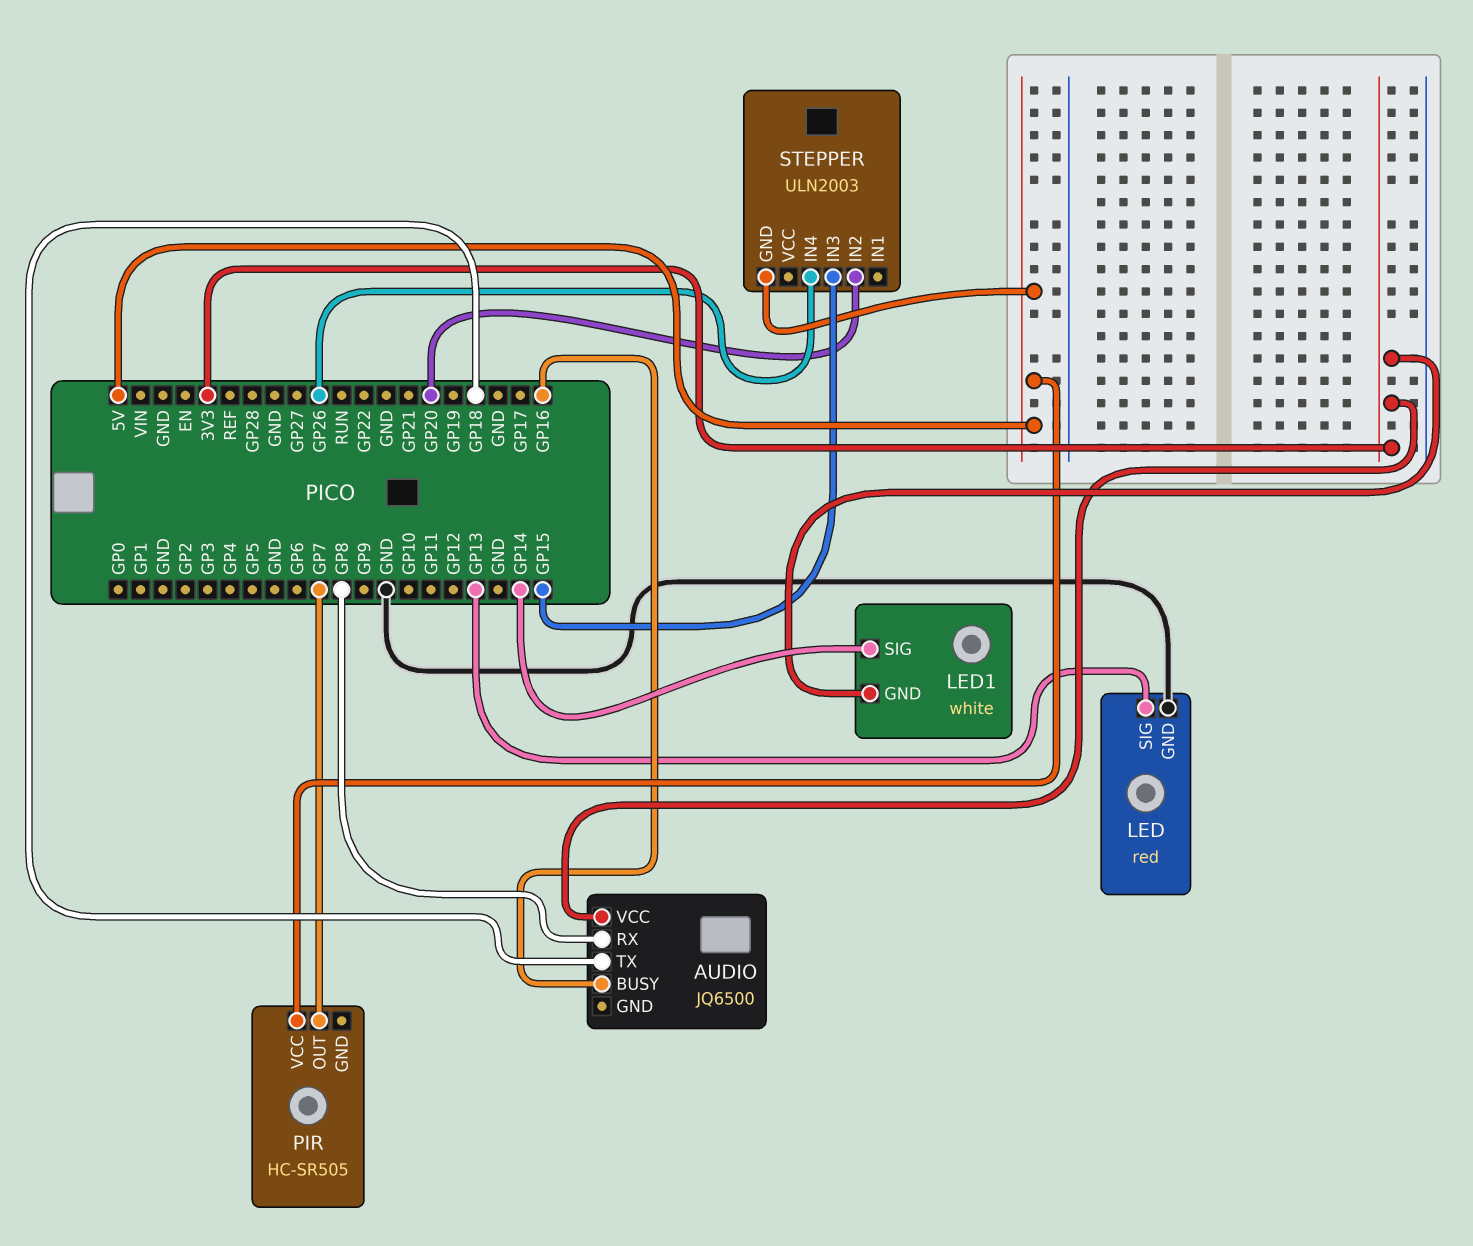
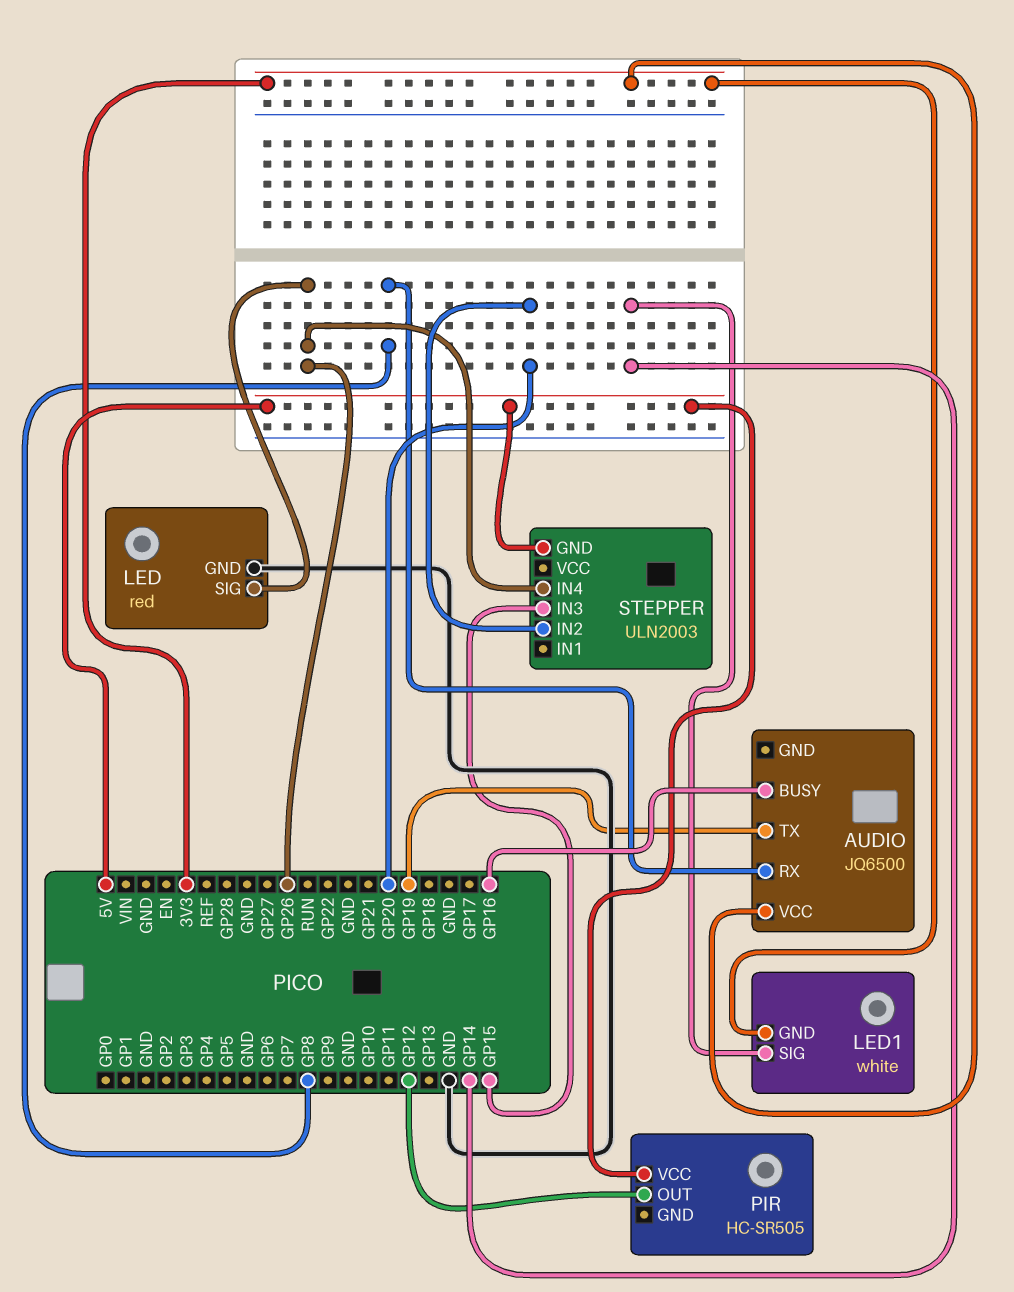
AUDIO pin TX: GP18 -> GP19
LED pin SIG: GP13 -> GP26
PIR pin OUT: GP7 -> GP12

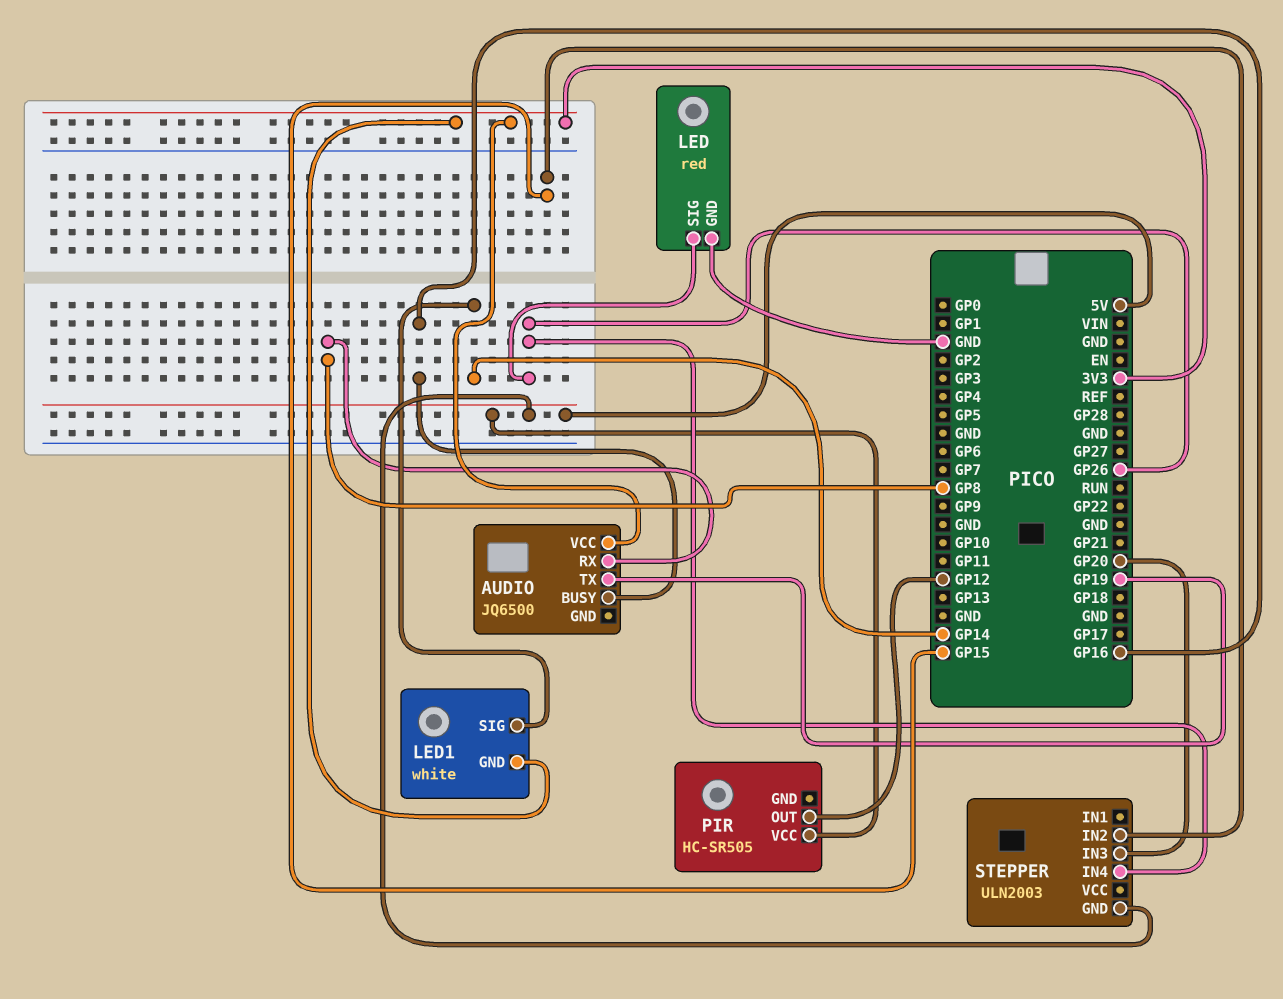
STEPPER pin IN2: GP20 -> GP15
STEPPER pin IN3: GP15 -> GP20

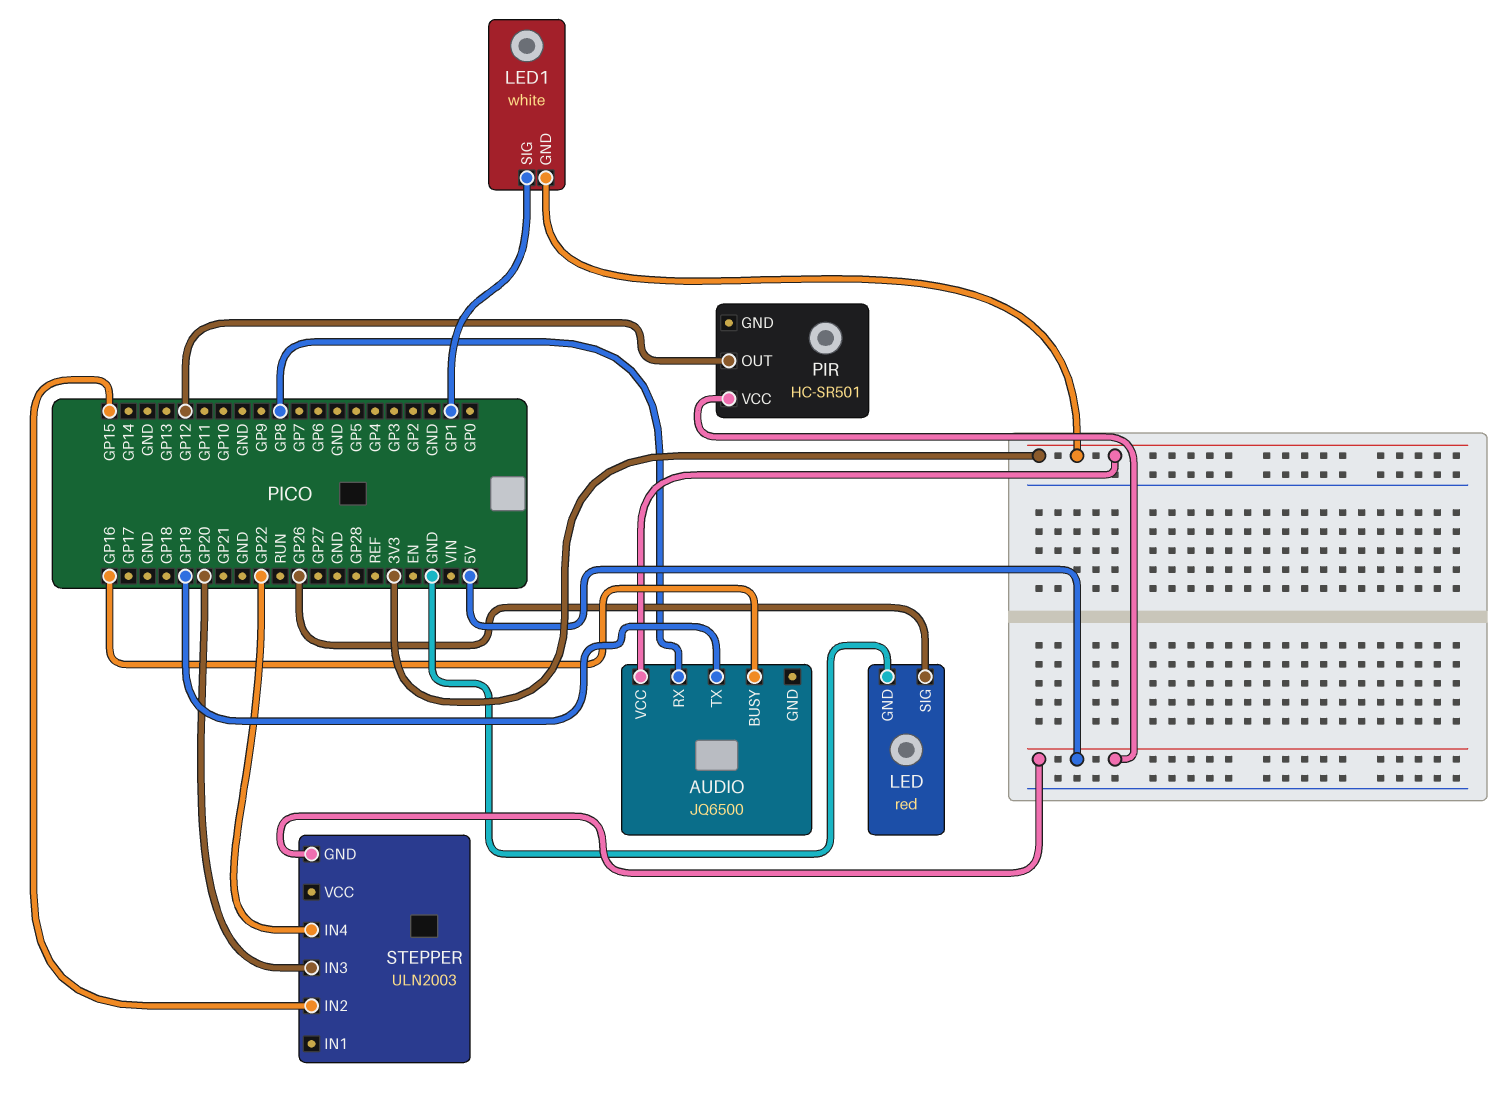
LED1 pin SIG: GP14 -> GP1
PIR: HC-SR505 -> HC-SR501
STEPPER pin IN4: GP26 -> GP22

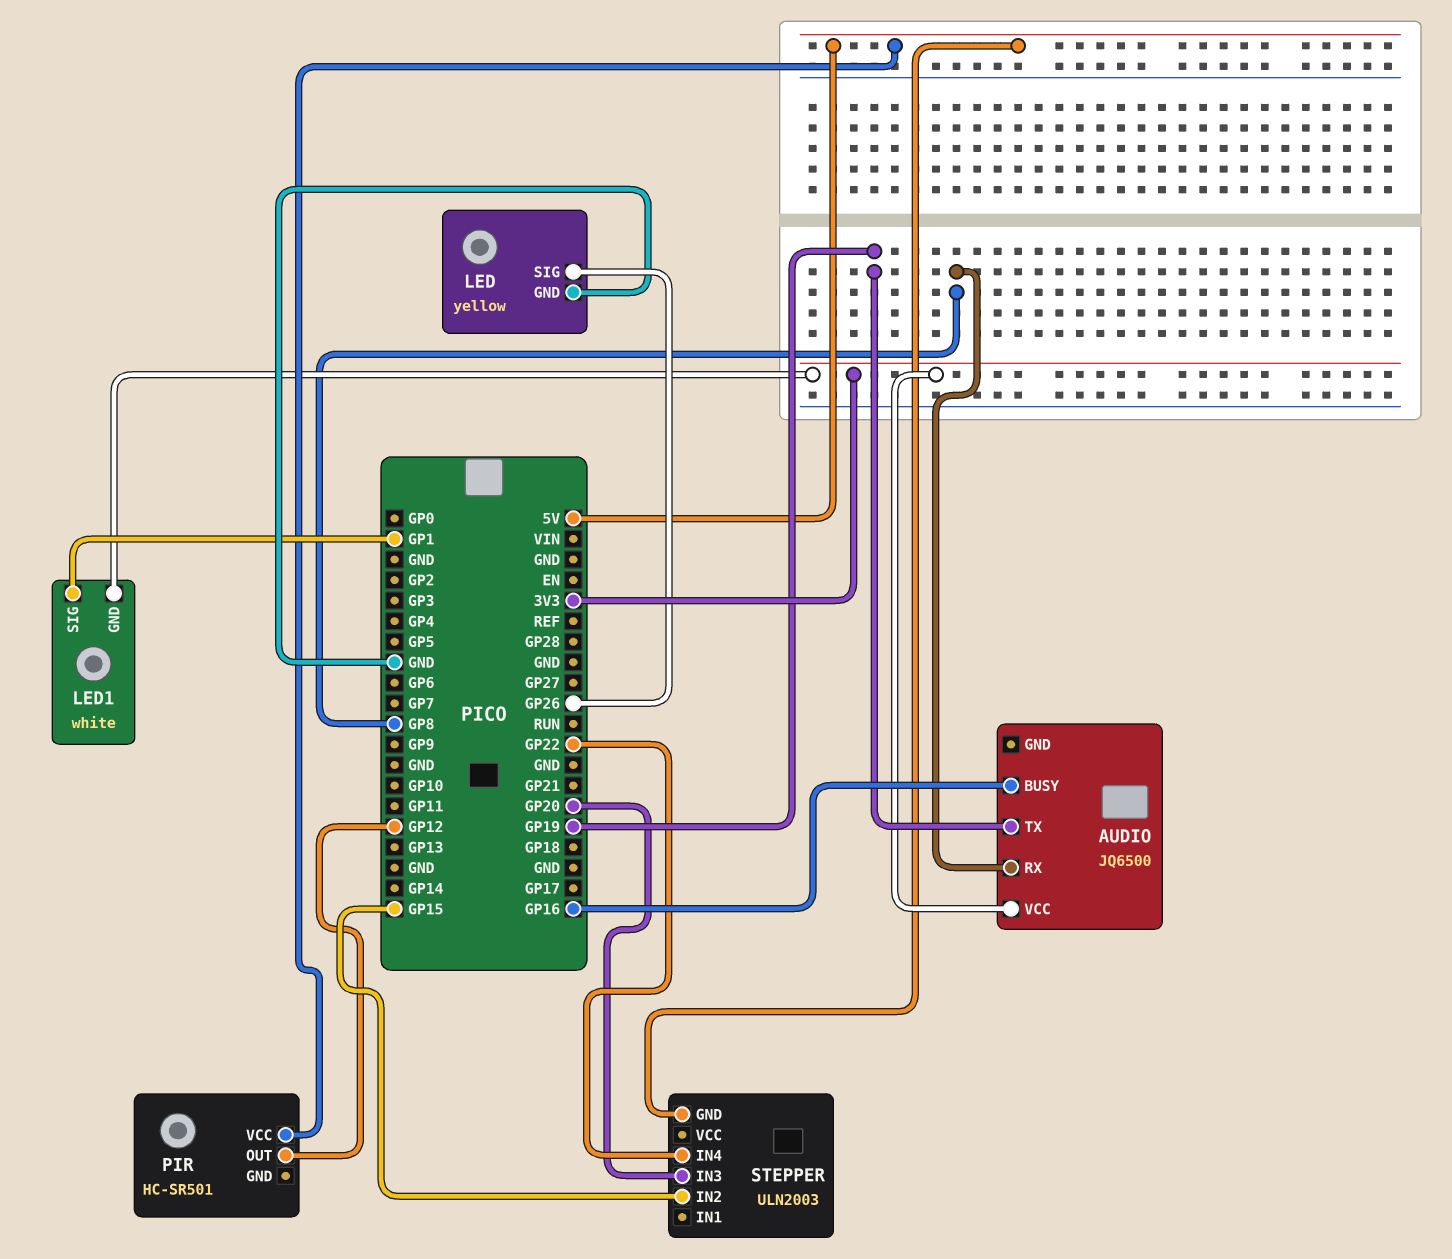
LED: red -> yellow

